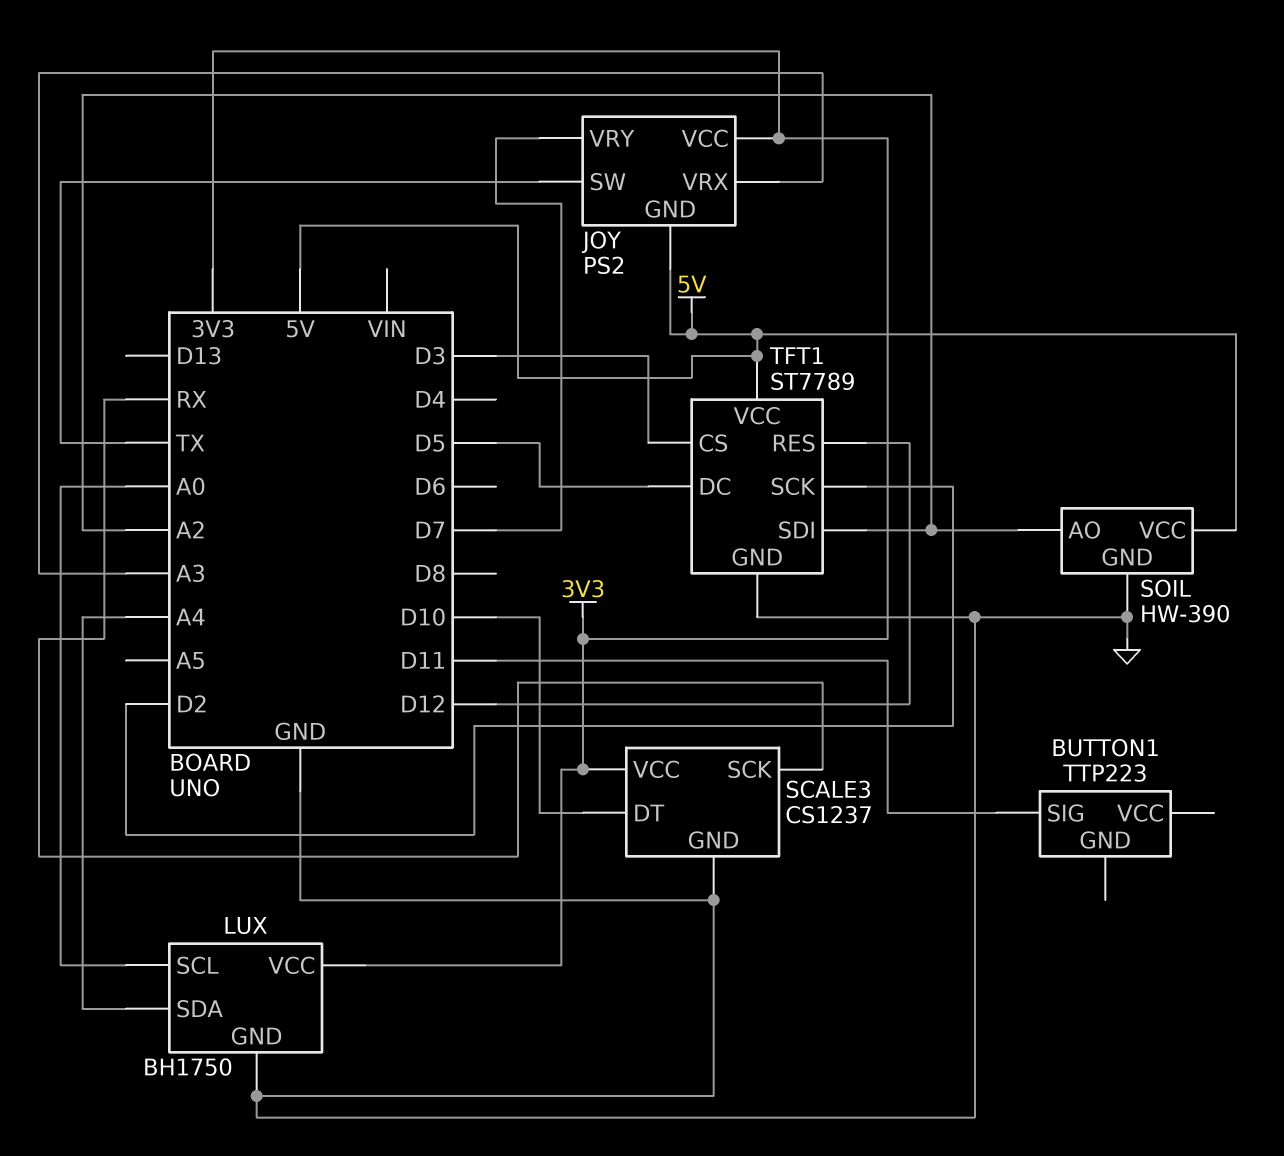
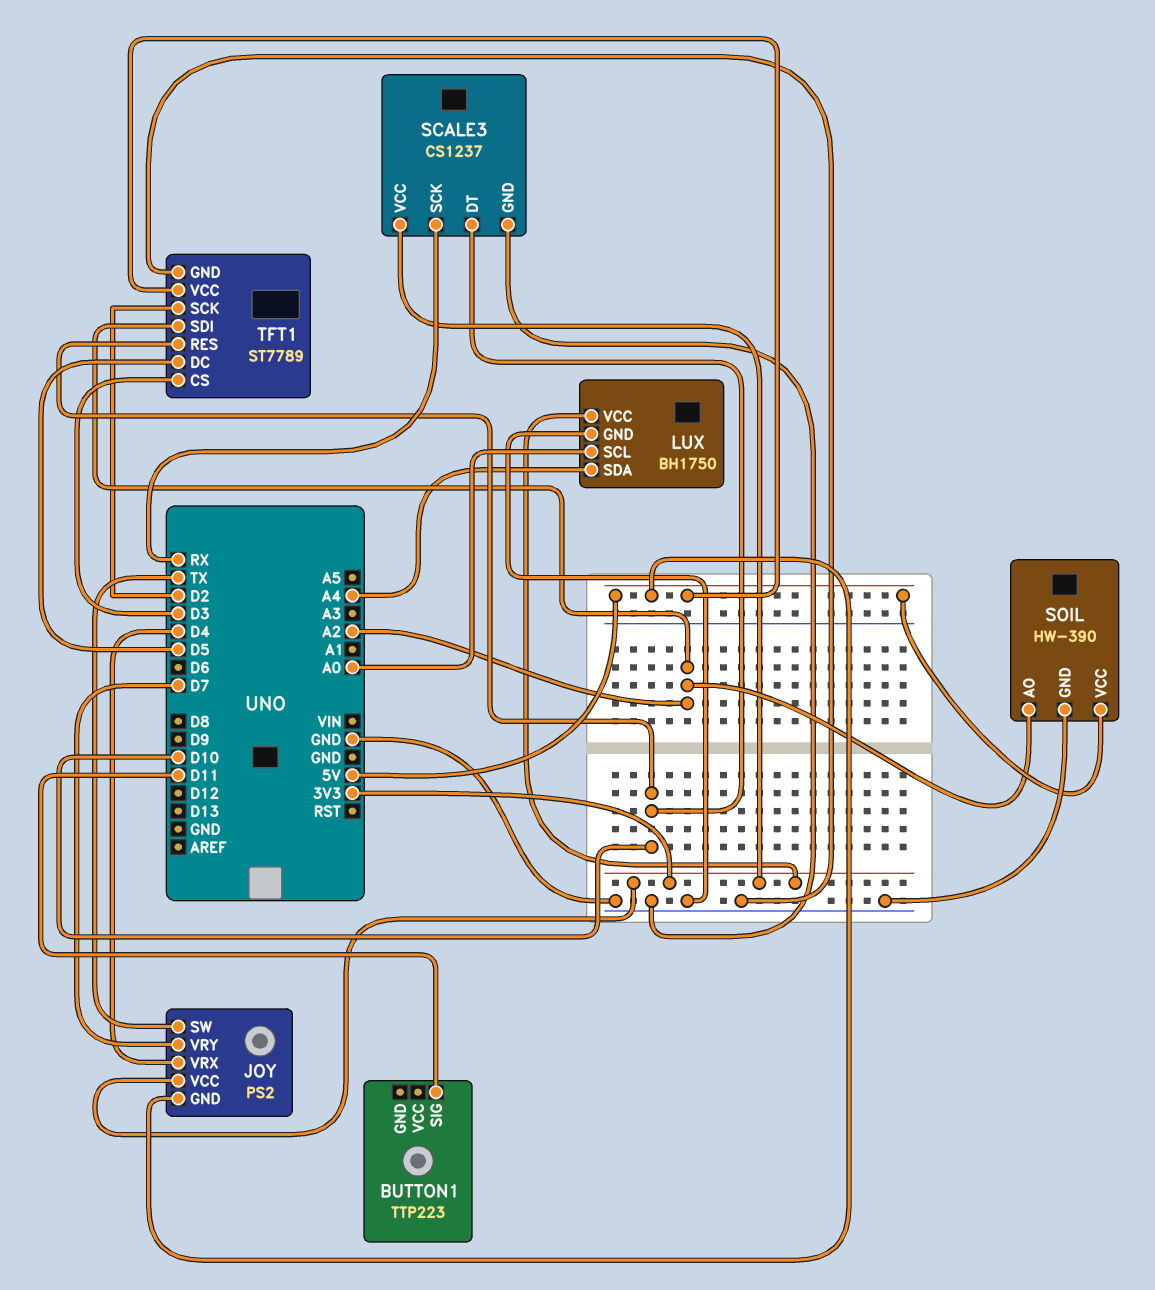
JOY pin VRX: A3 -> D4
TFT1 pin RES: D12 -> D10

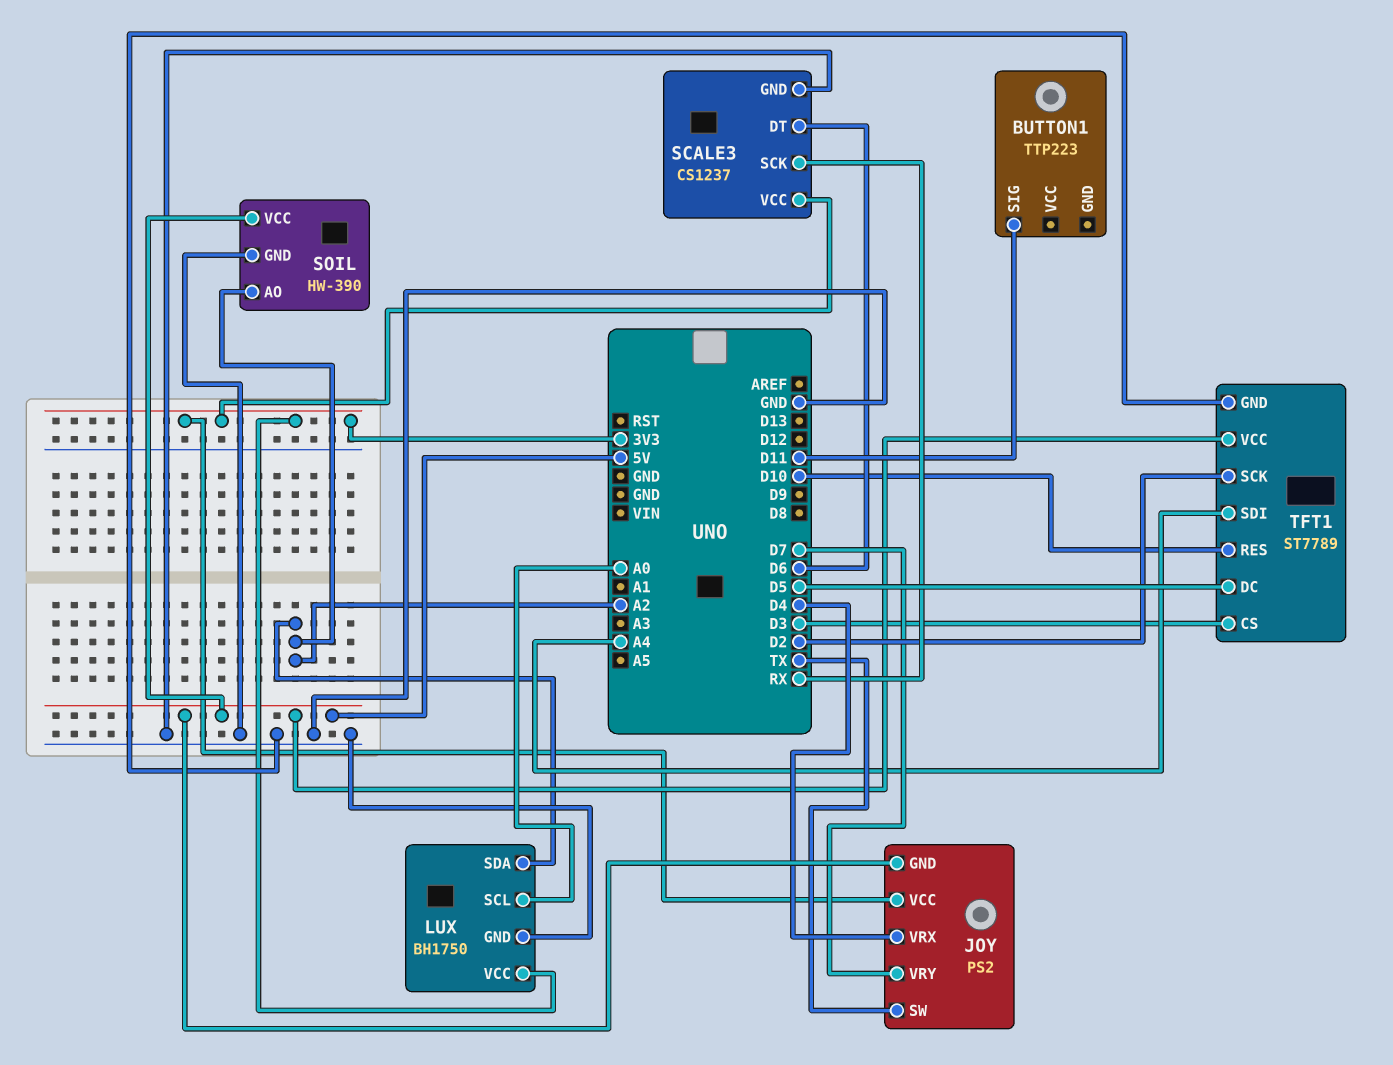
LUX pin SDA: A4 -> A2
SCALE3 pin DT: D10 -> D6
TFT1 pin SDI: A2 -> A4

